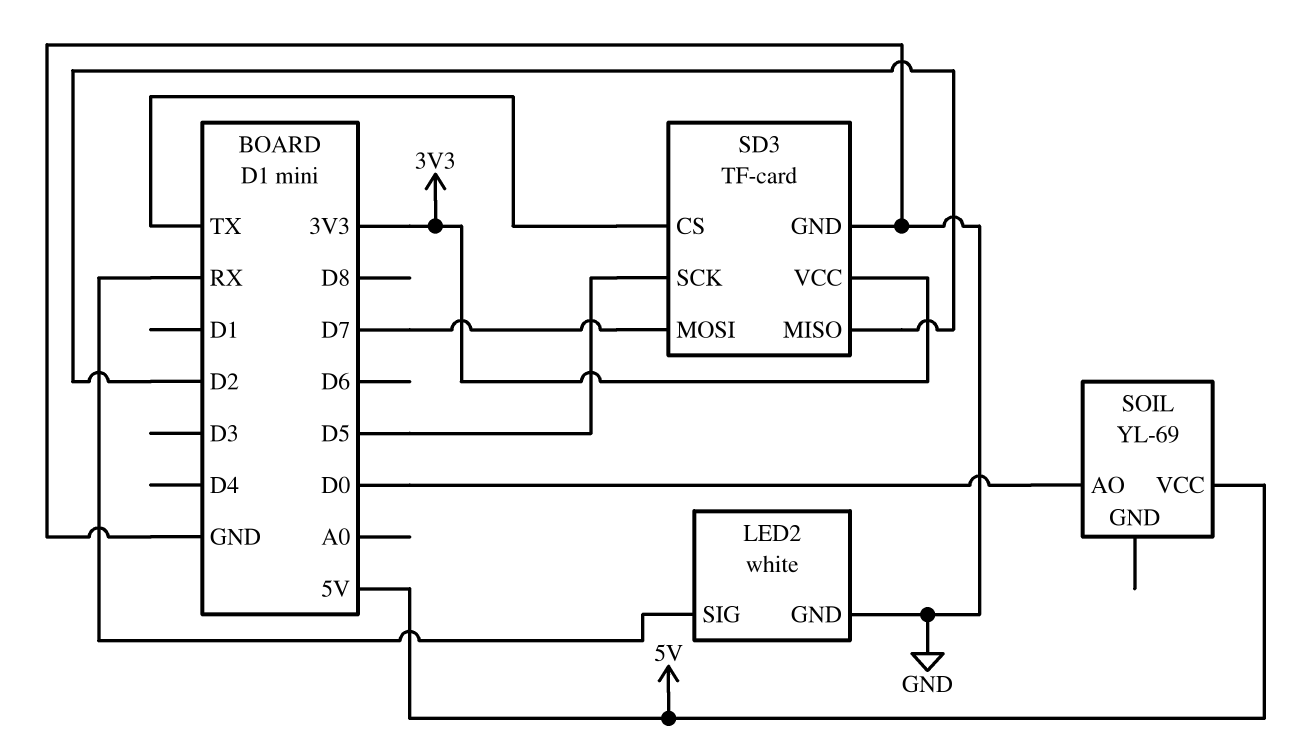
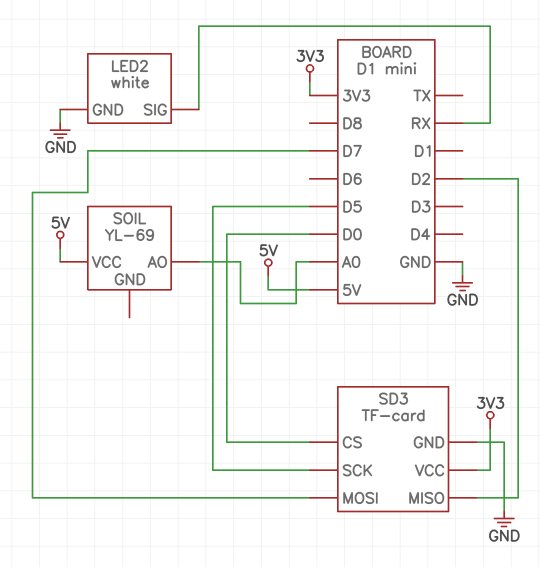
SD3 pin CS: TX -> D0
SOIL pin AO: D0 -> A0

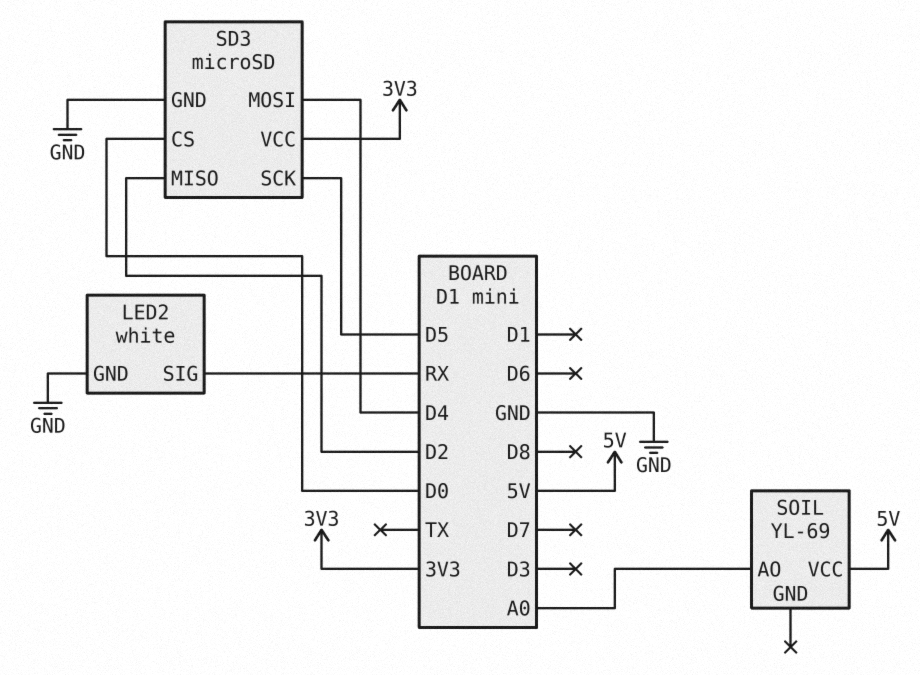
SD3: TF-card -> microSD
SD3 pin MOSI: D7 -> D4

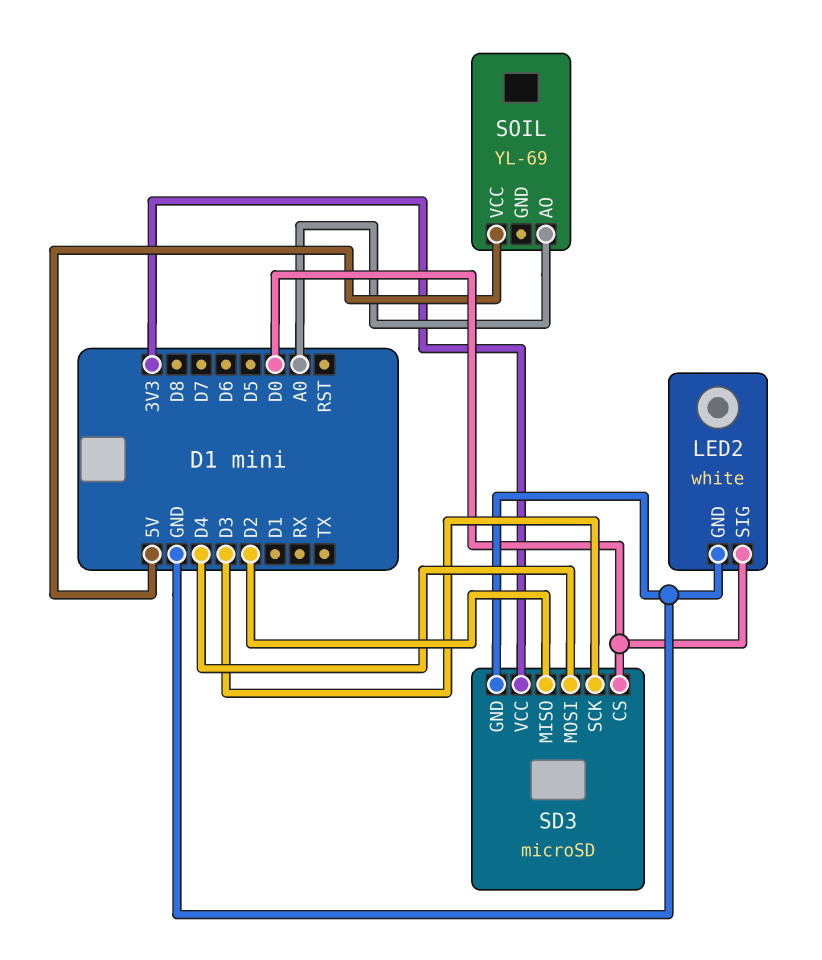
LED2 pin SIG: RX -> D0
SD3 pin SCK: D5 -> D3

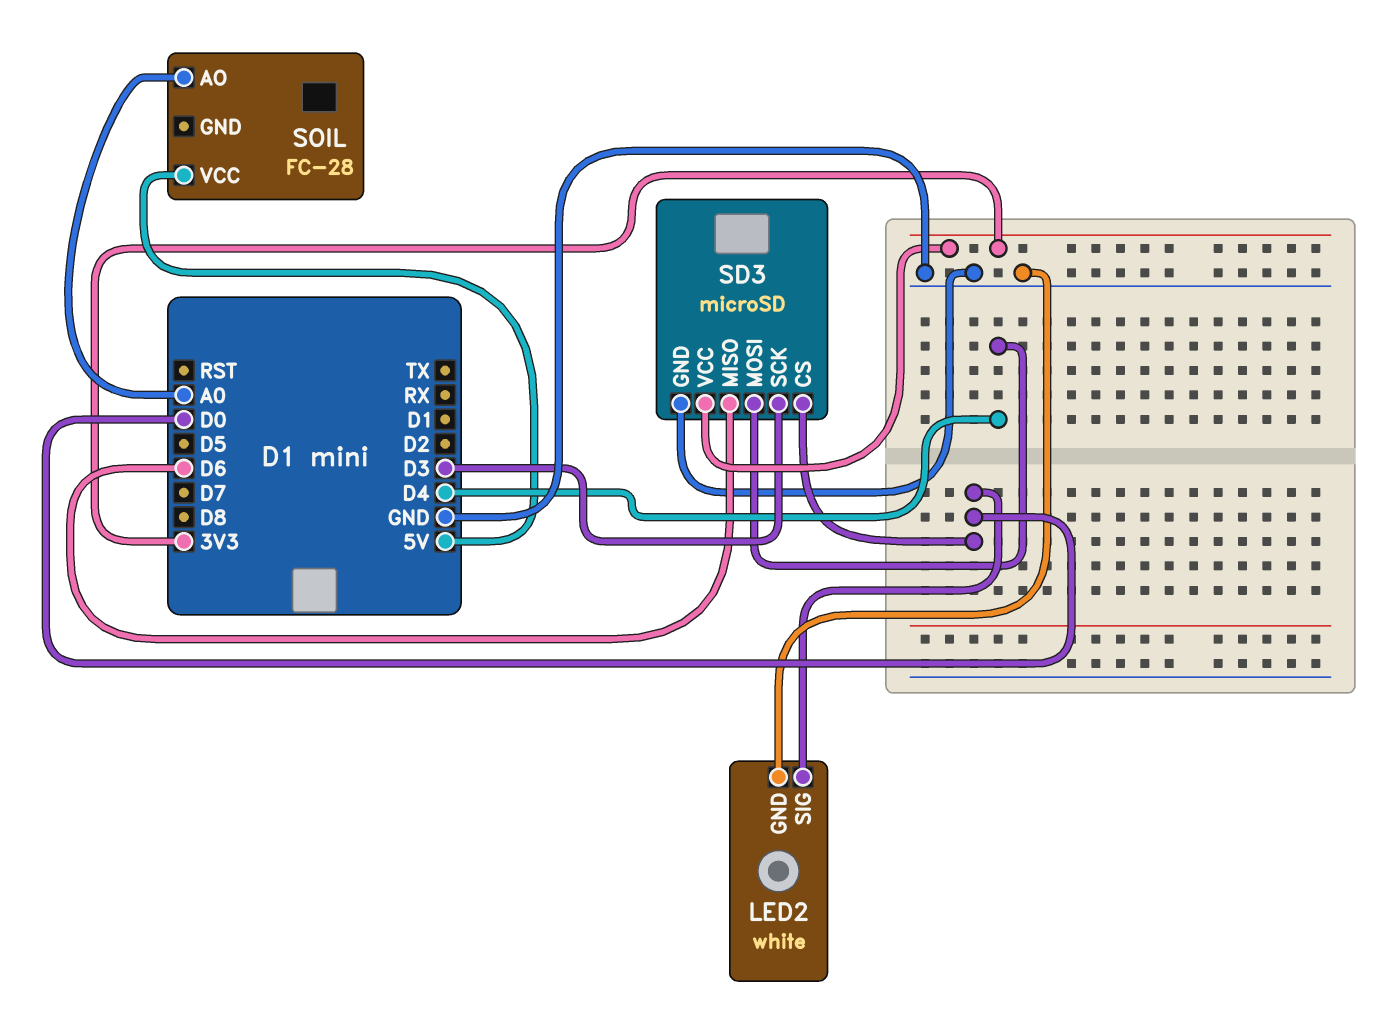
SD3 pin MISO: D2 -> D6
SOIL: YL-69 -> FC-28

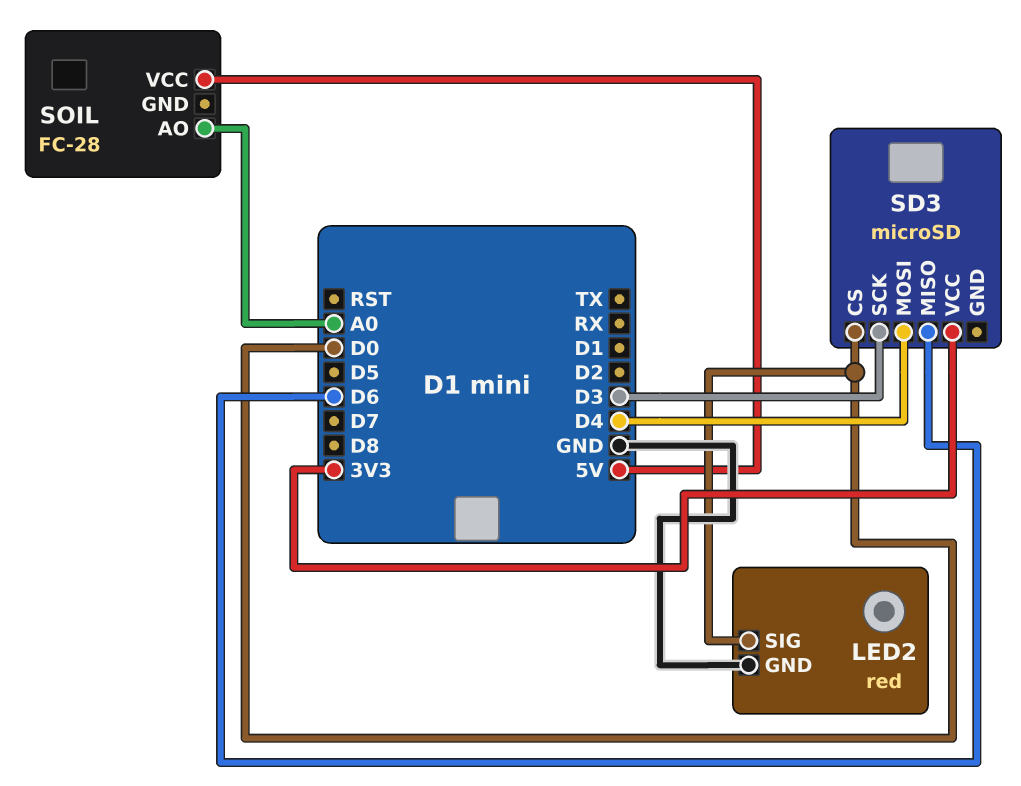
LED2: white -> red
SD3 pin GND: GND -> none

